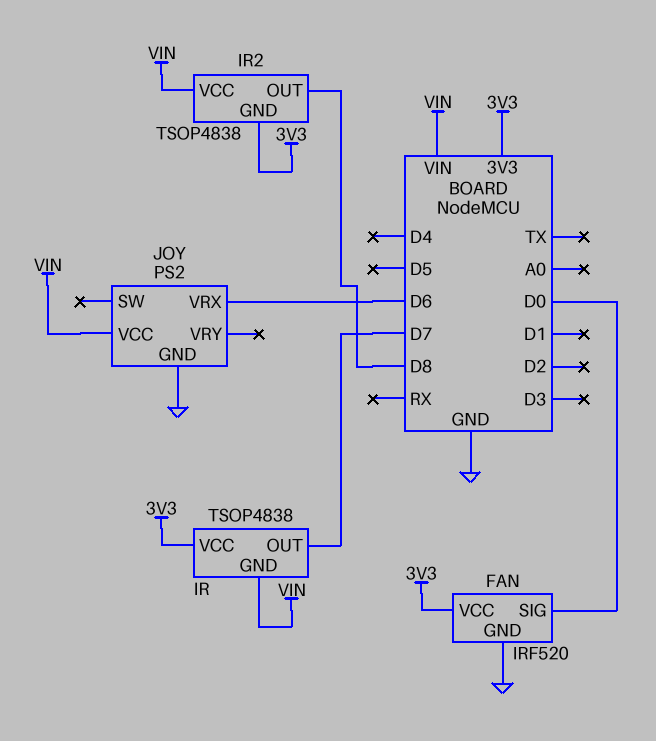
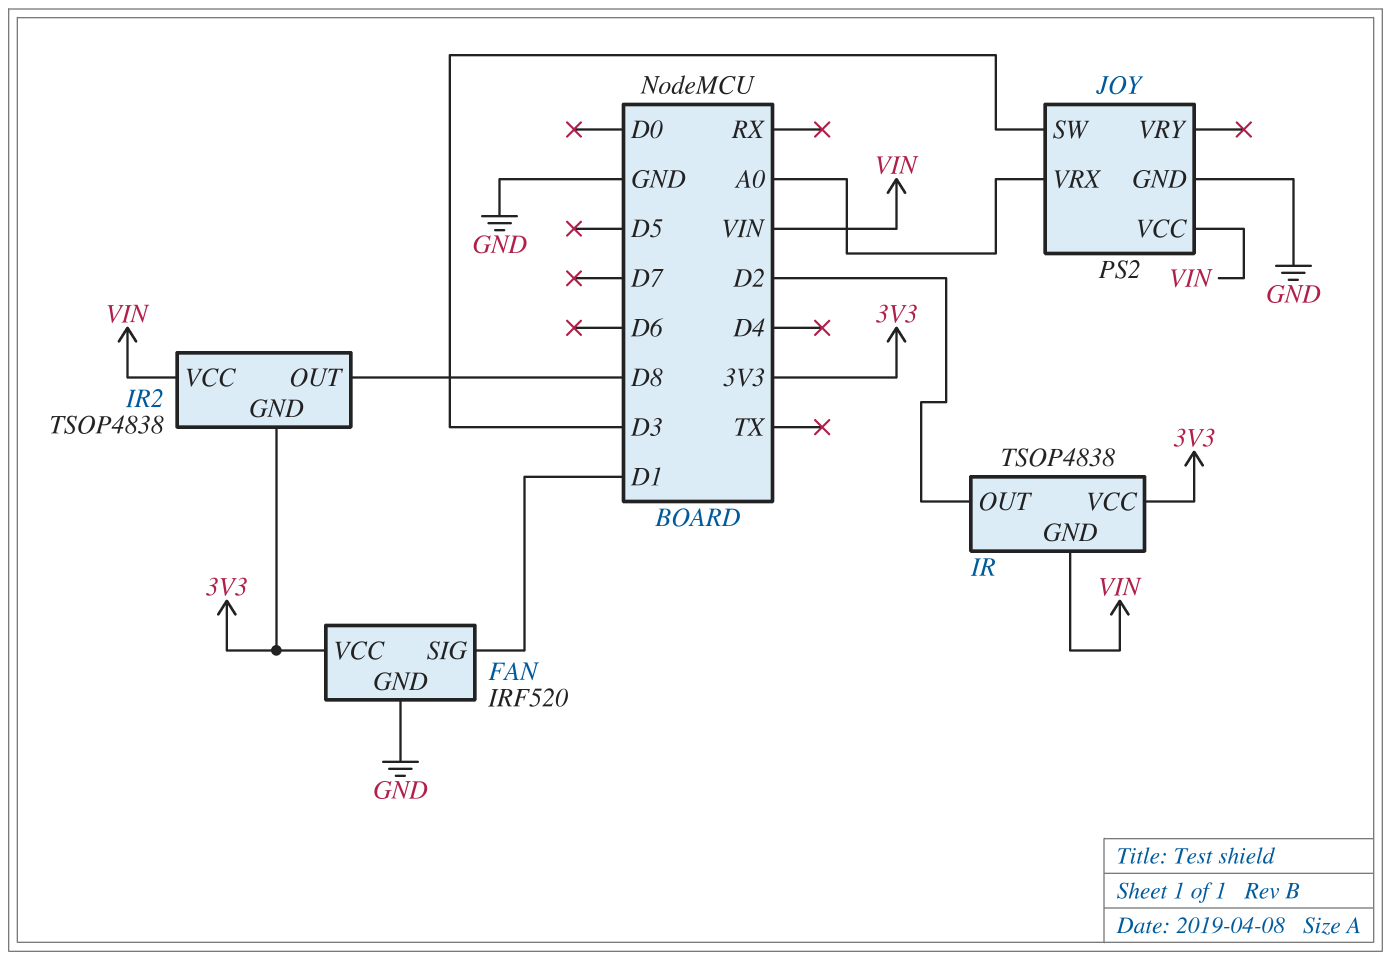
FAN pin SIG: D0 -> D1
IR pin OUT: D7 -> D2
JOY pin SW: none -> D3
JOY pin VRX: D6 -> A0

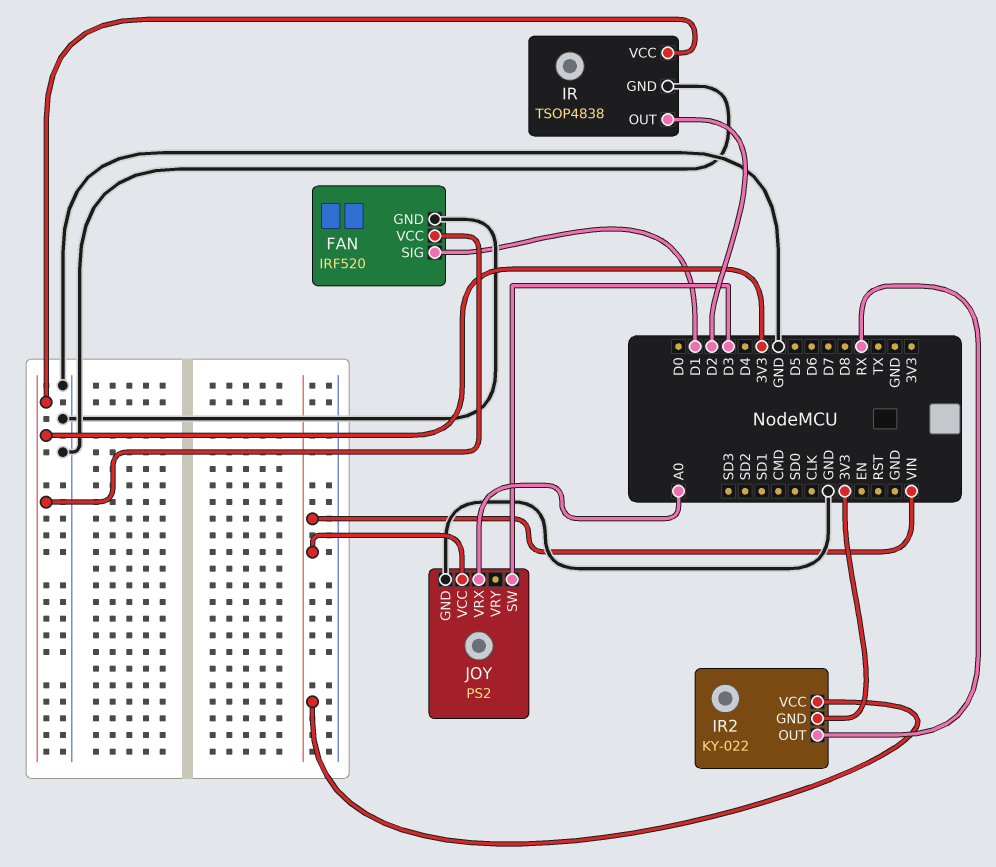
IR pin GND: VIN -> GND
IR2: TSOP4838 -> KY-022
IR2 pin OUT: D8 -> RX

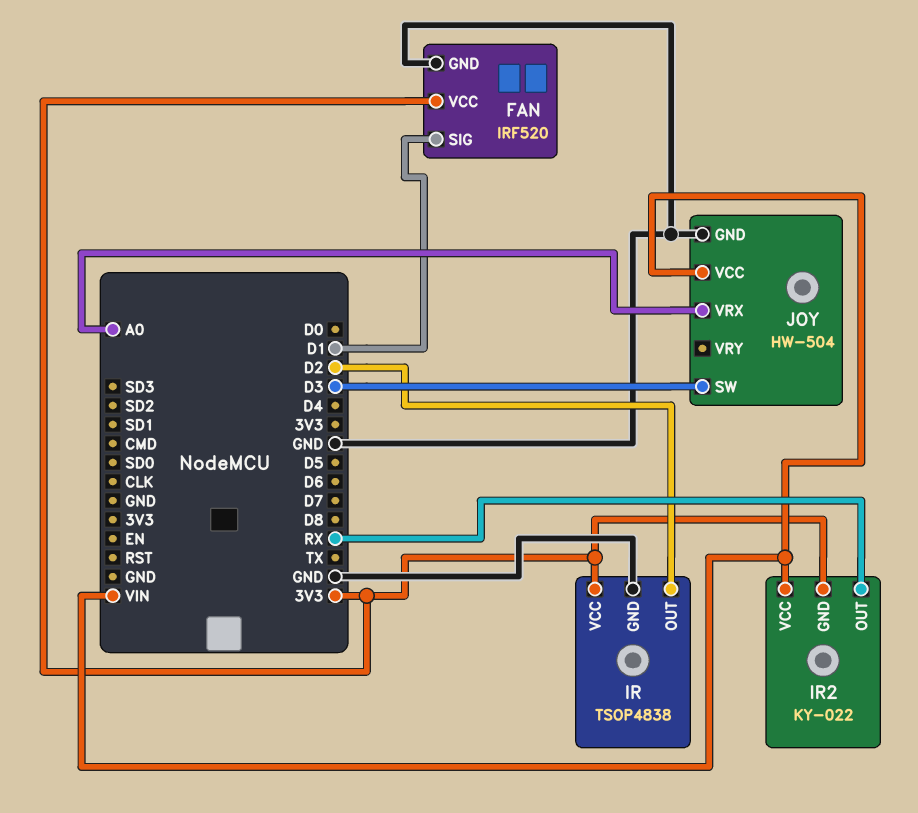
JOY: PS2 -> HW-504

